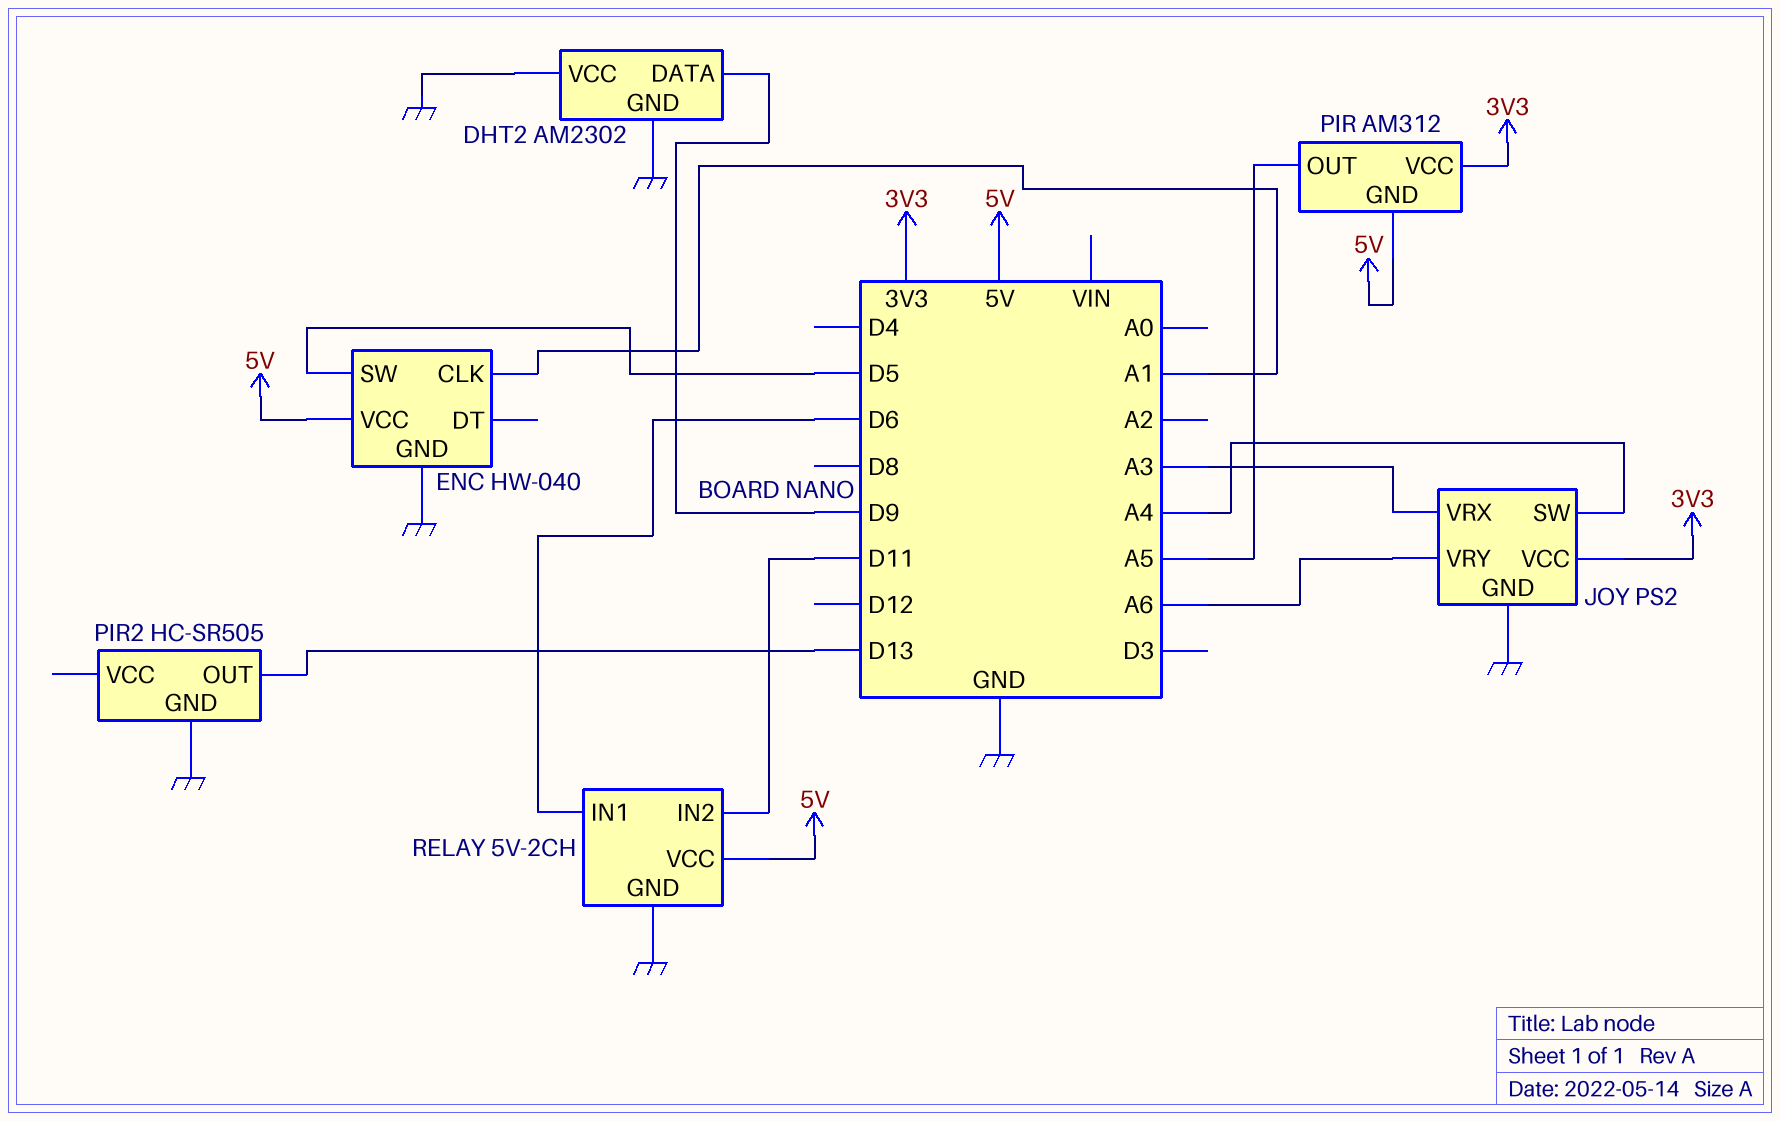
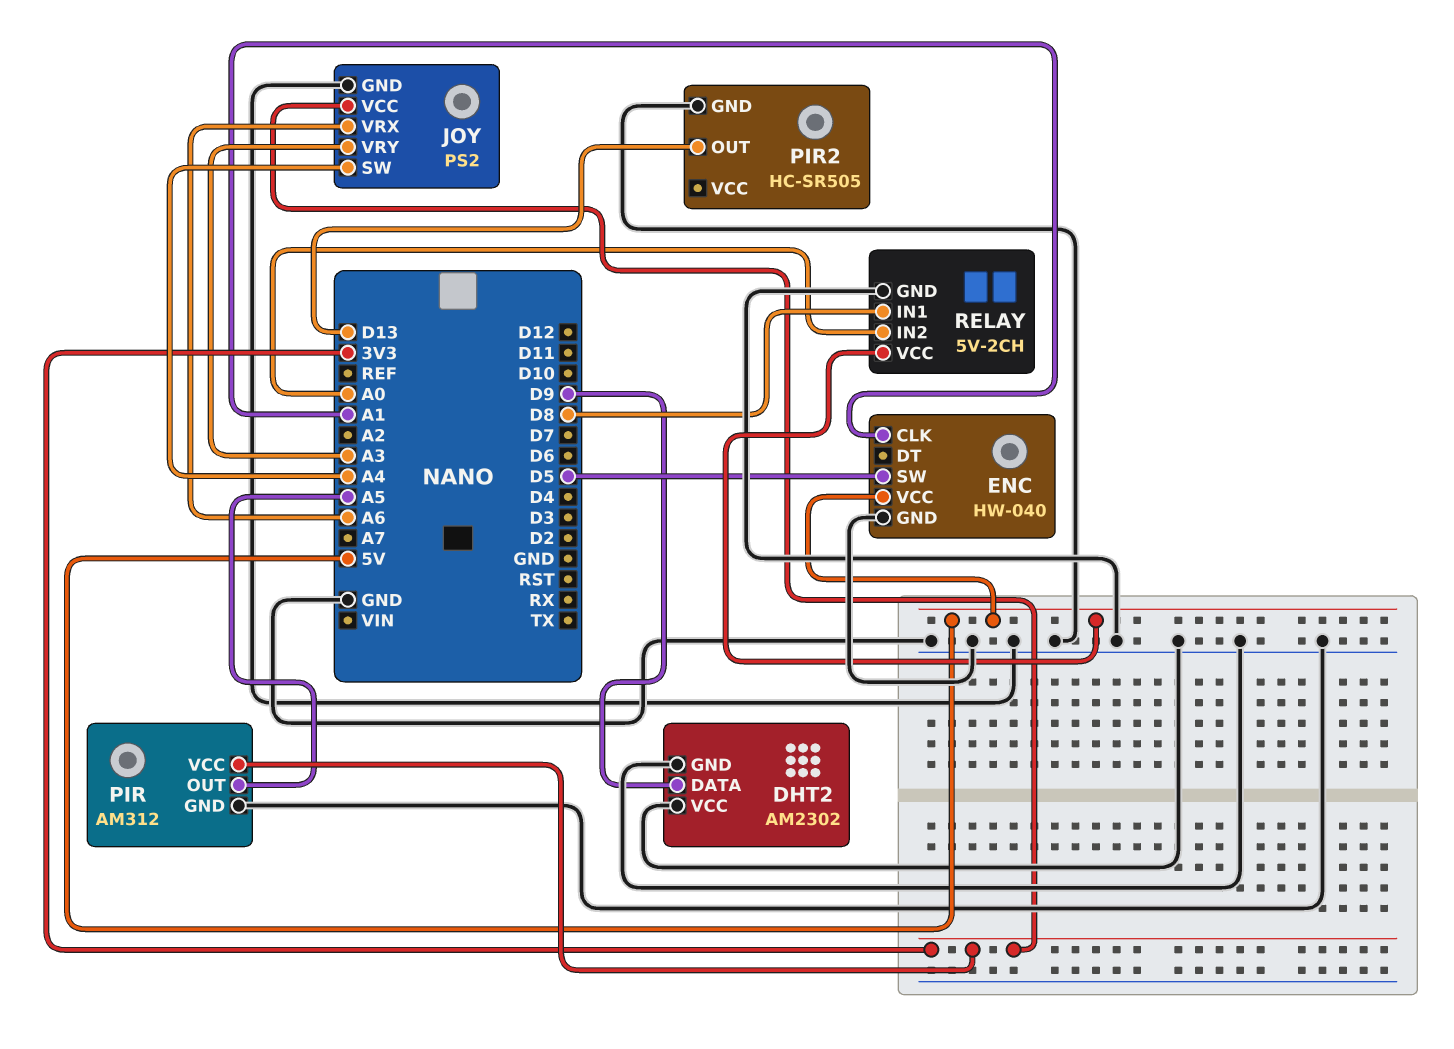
JOY pin VRX: A3 -> A6
JOY pin VRY: A6 -> A3
PIR pin GND: 5V -> GND
RELAY pin IN1: D6 -> D8
RELAY pin IN2: D11 -> A0

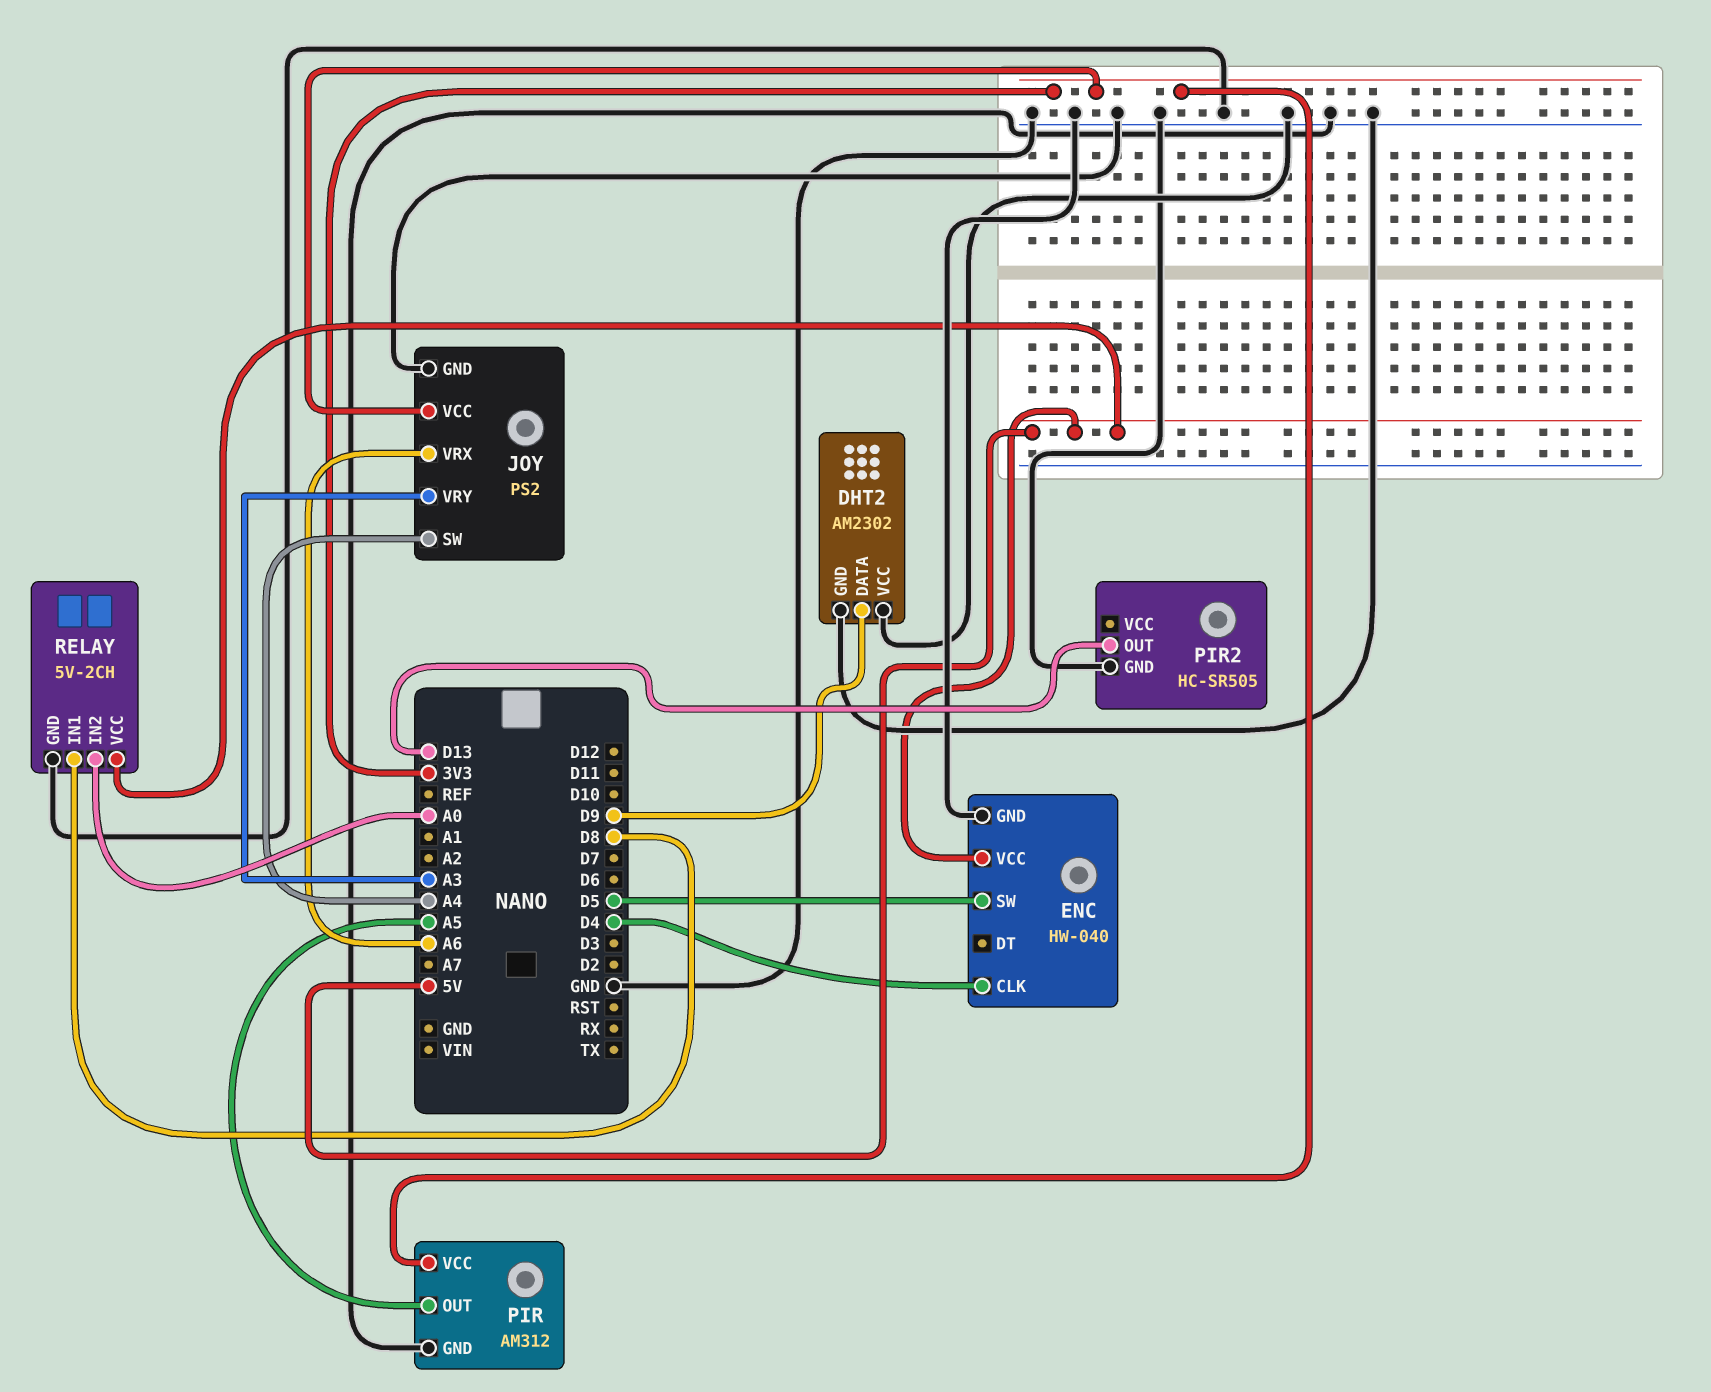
ENC pin CLK: A1 -> D4

